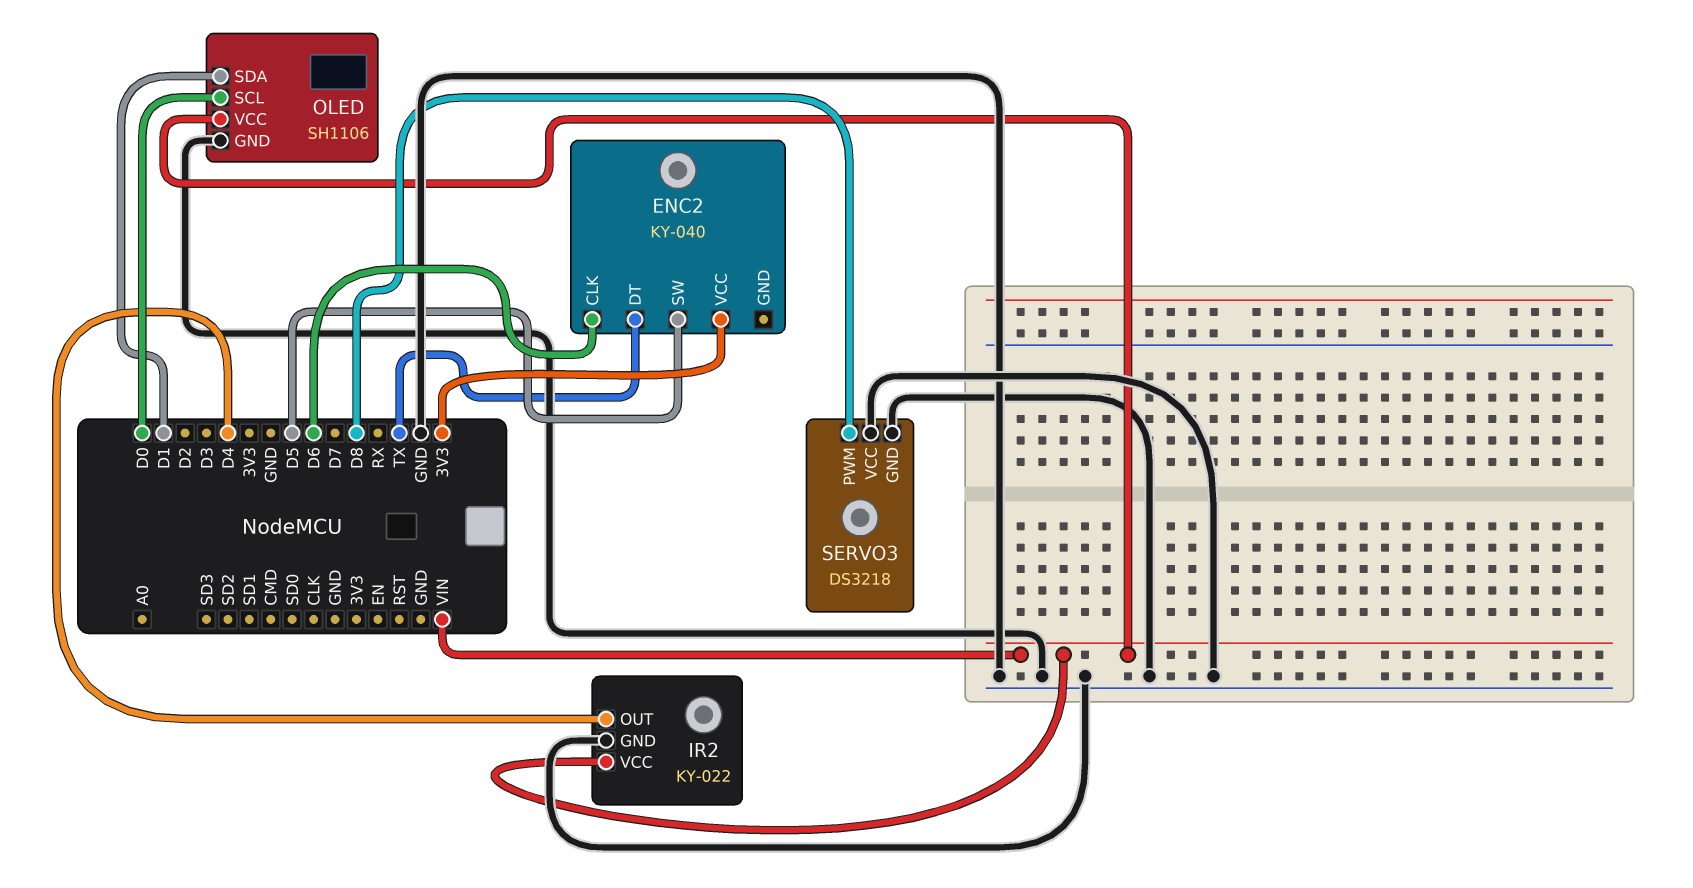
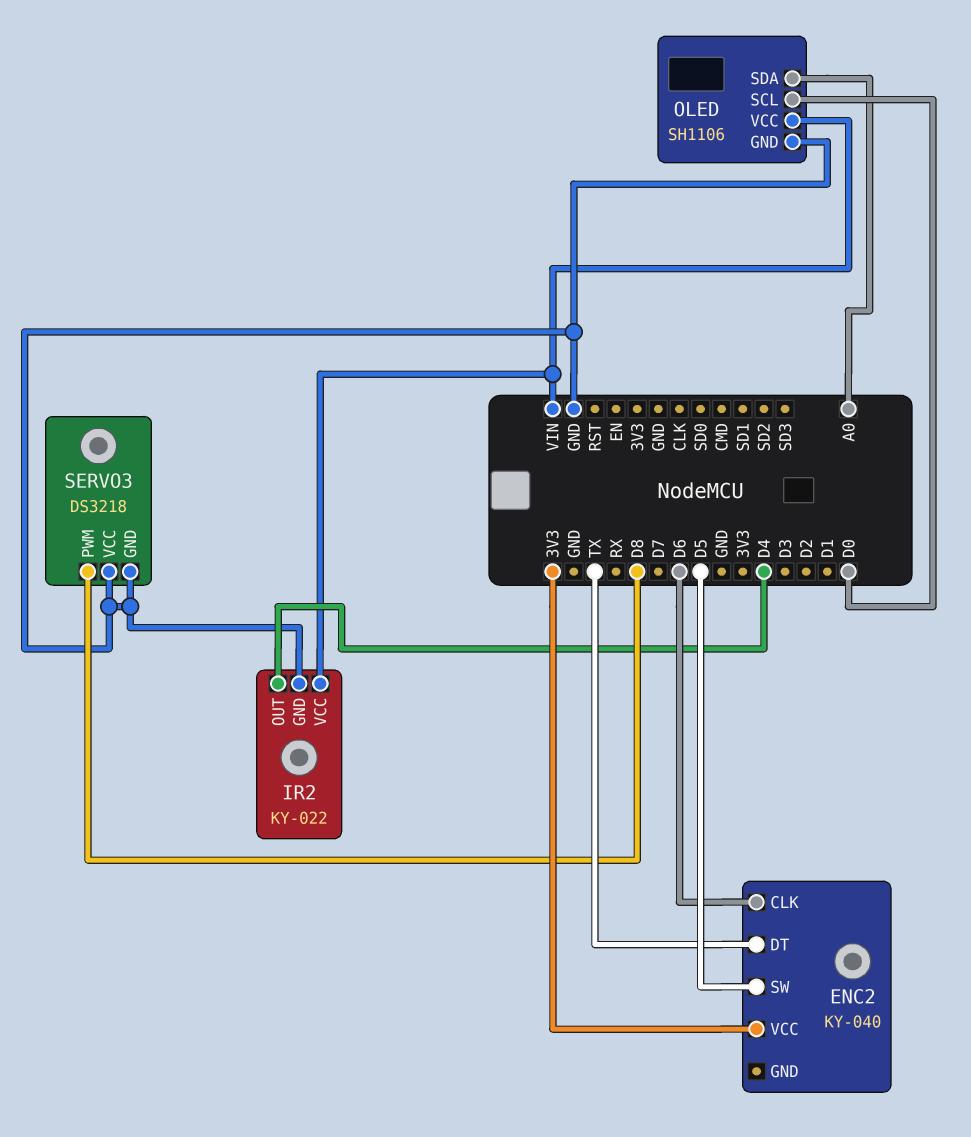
OLED pin SDA: D1 -> A0

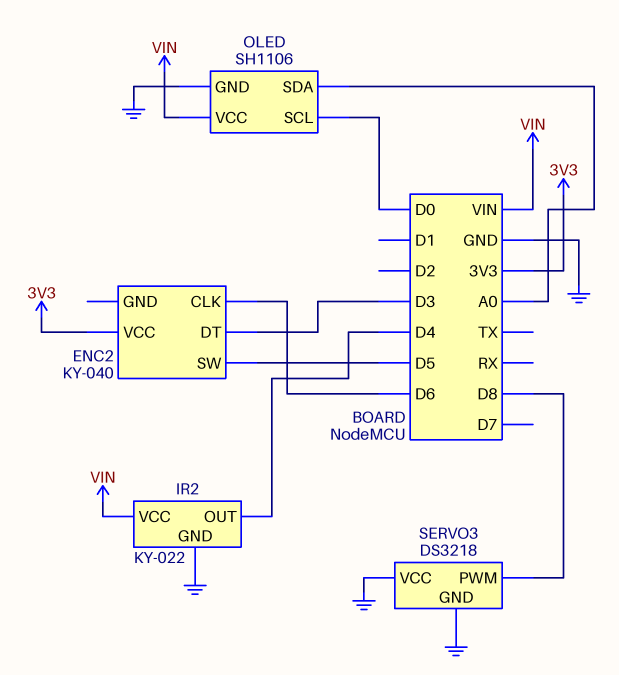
ENC2 pin DT: TX -> D3

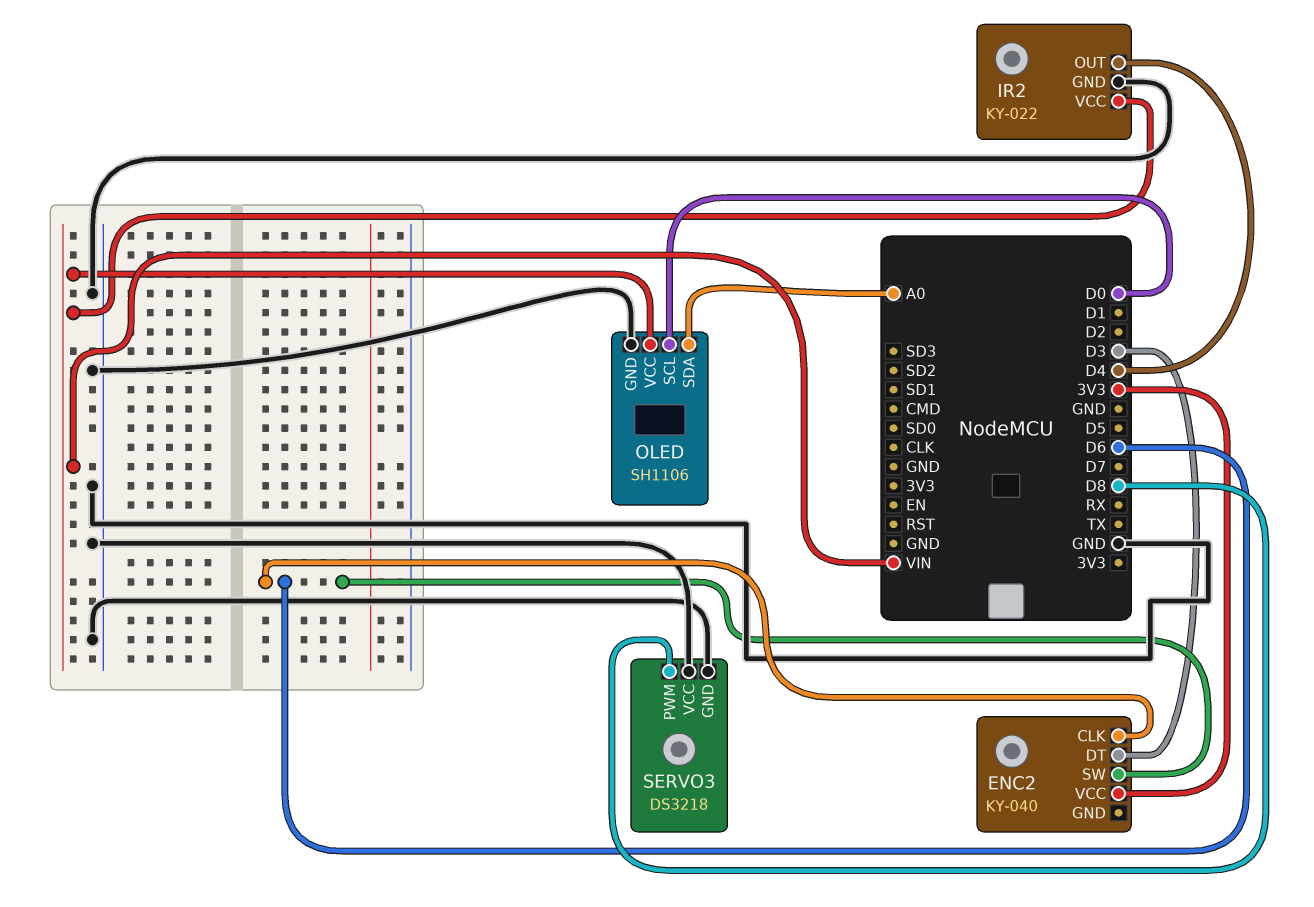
ENC2 pin SW: D5 -> D6

